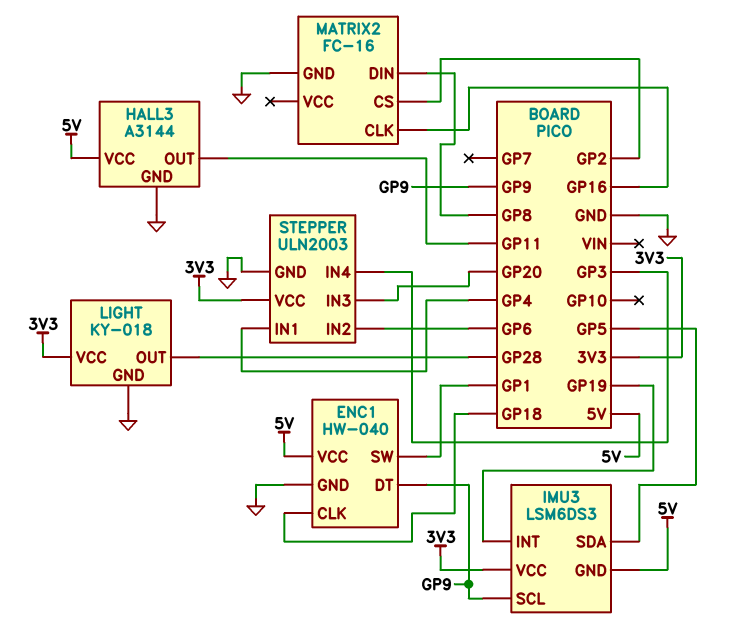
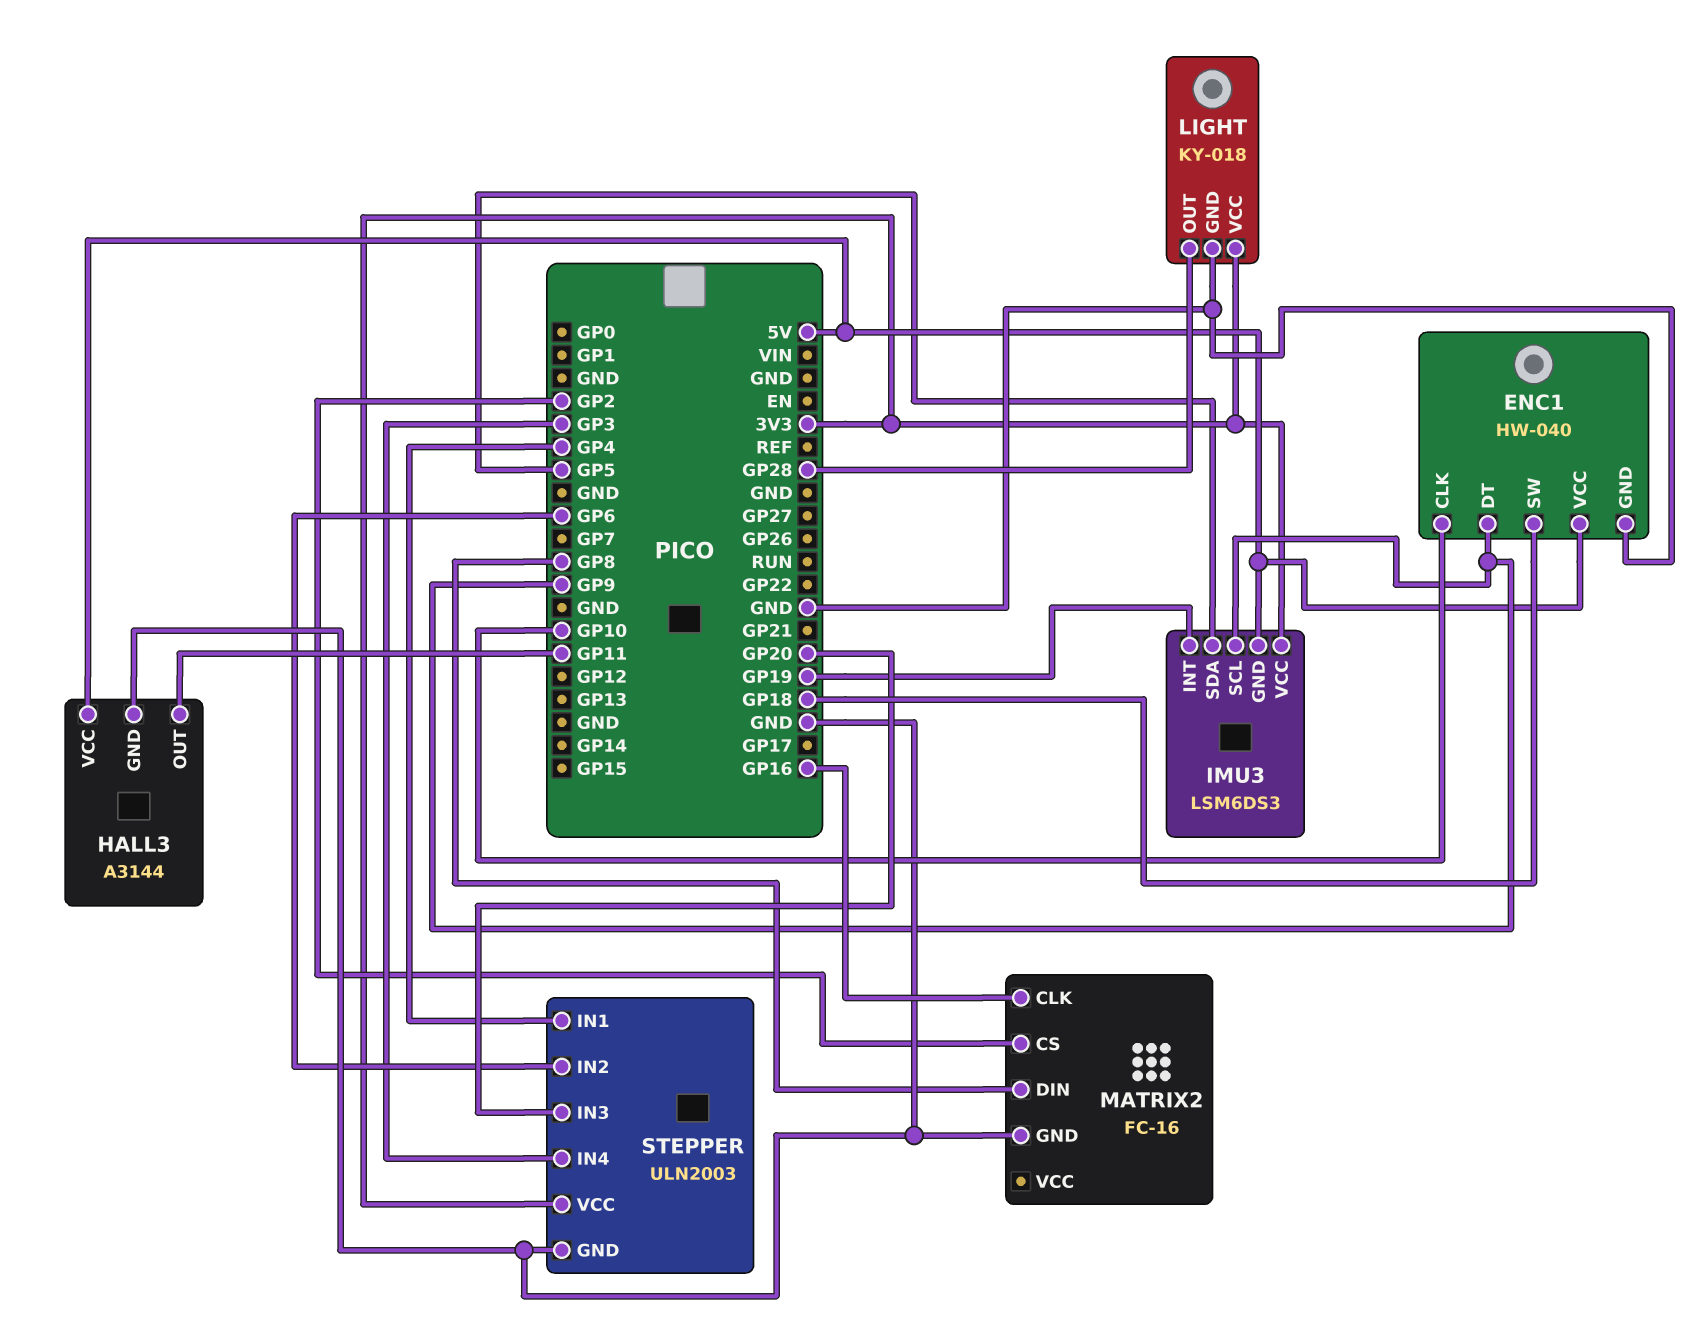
ENC1 pin CLK: GP18 -> GP10
ENC1 pin SW: GP1 -> GP18

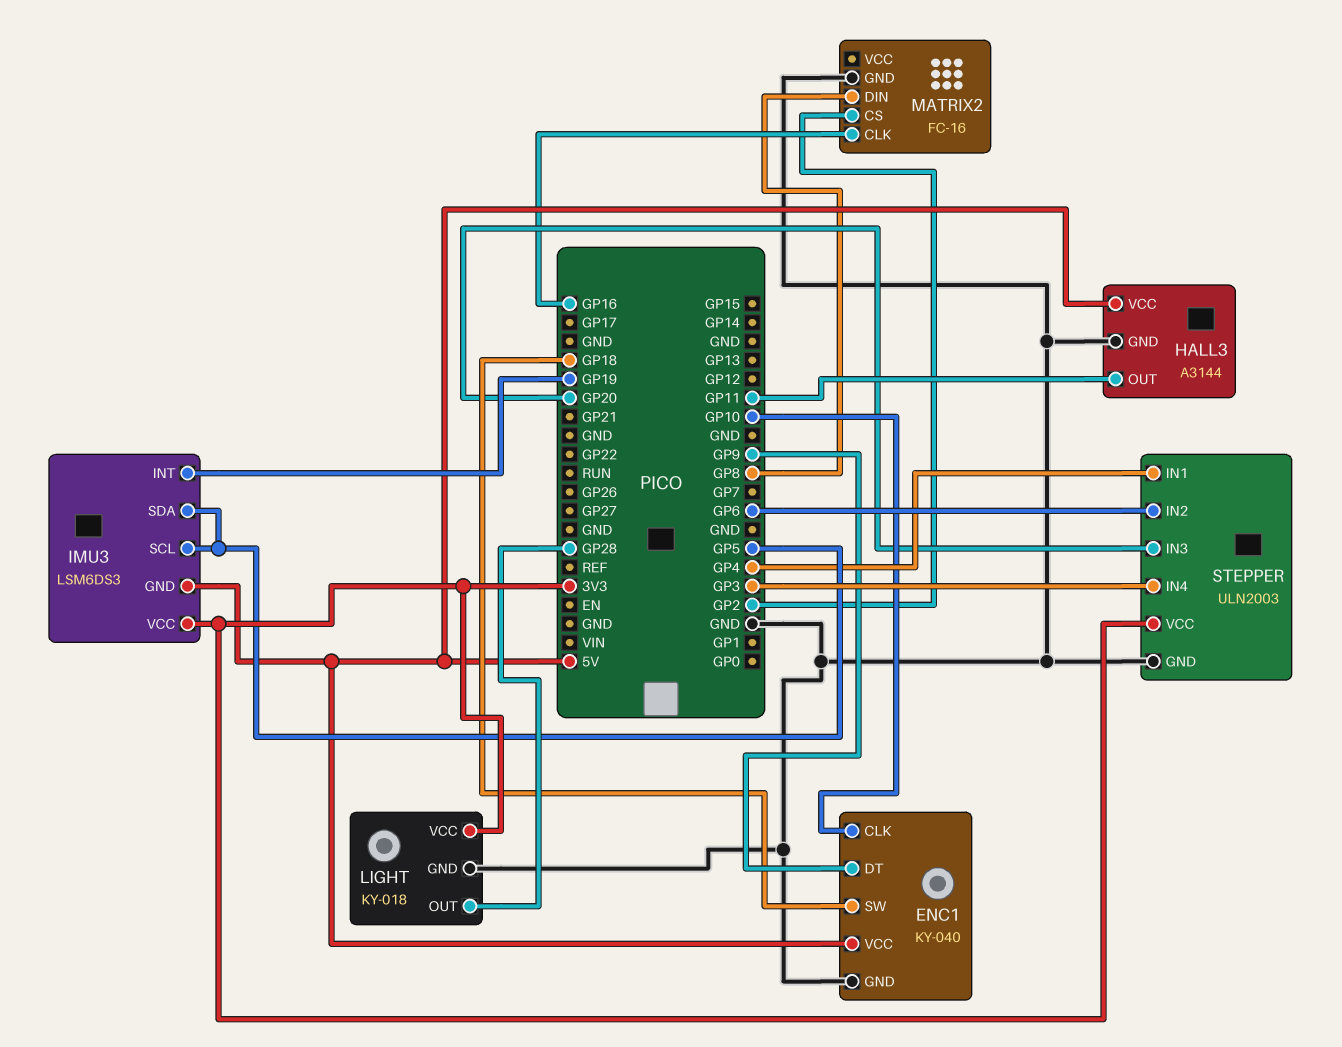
ENC1: HW-040 -> KY-040
IMU3 pin SCL: GP9 -> GP5

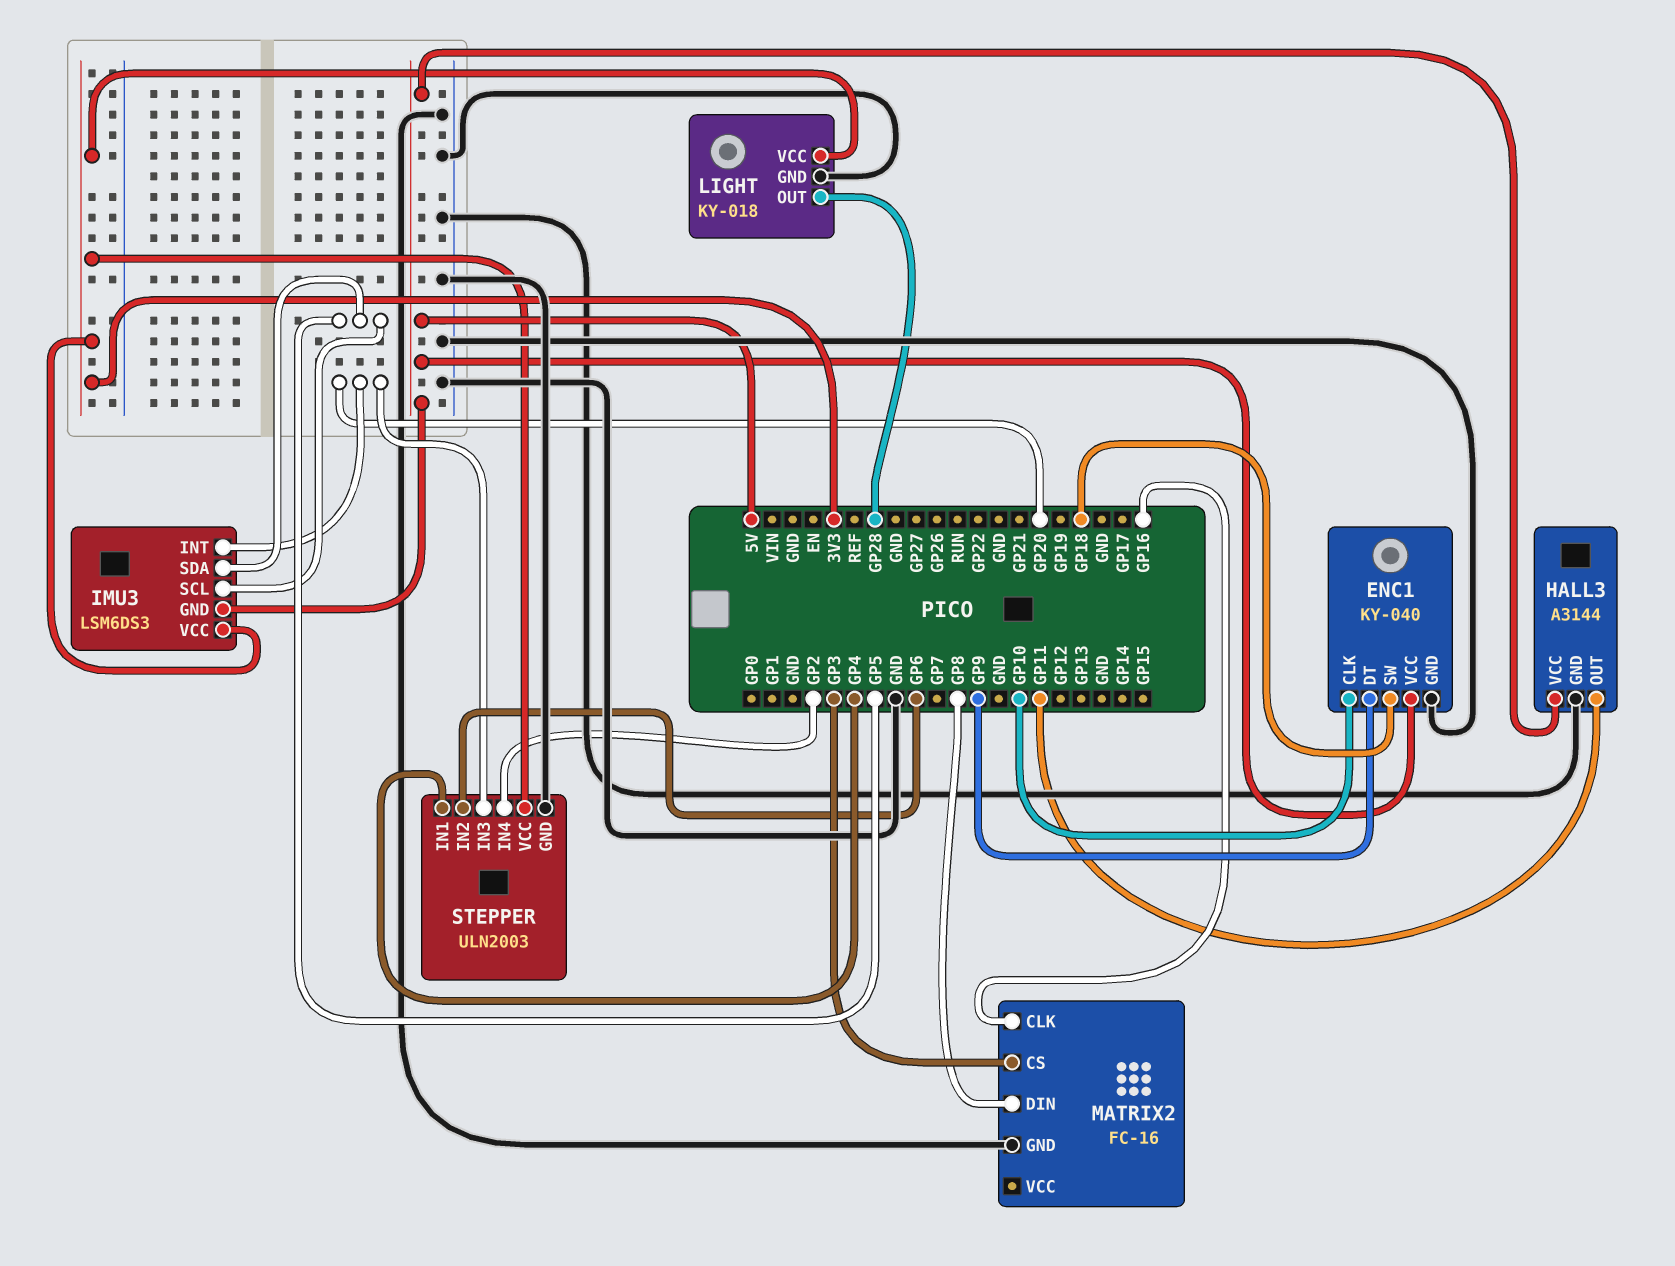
IMU3 pin INT: GP19 -> GP20
MATRIX2 pin CS: GP2 -> GP3
STEPPER pin IN4: GP3 -> GP2

